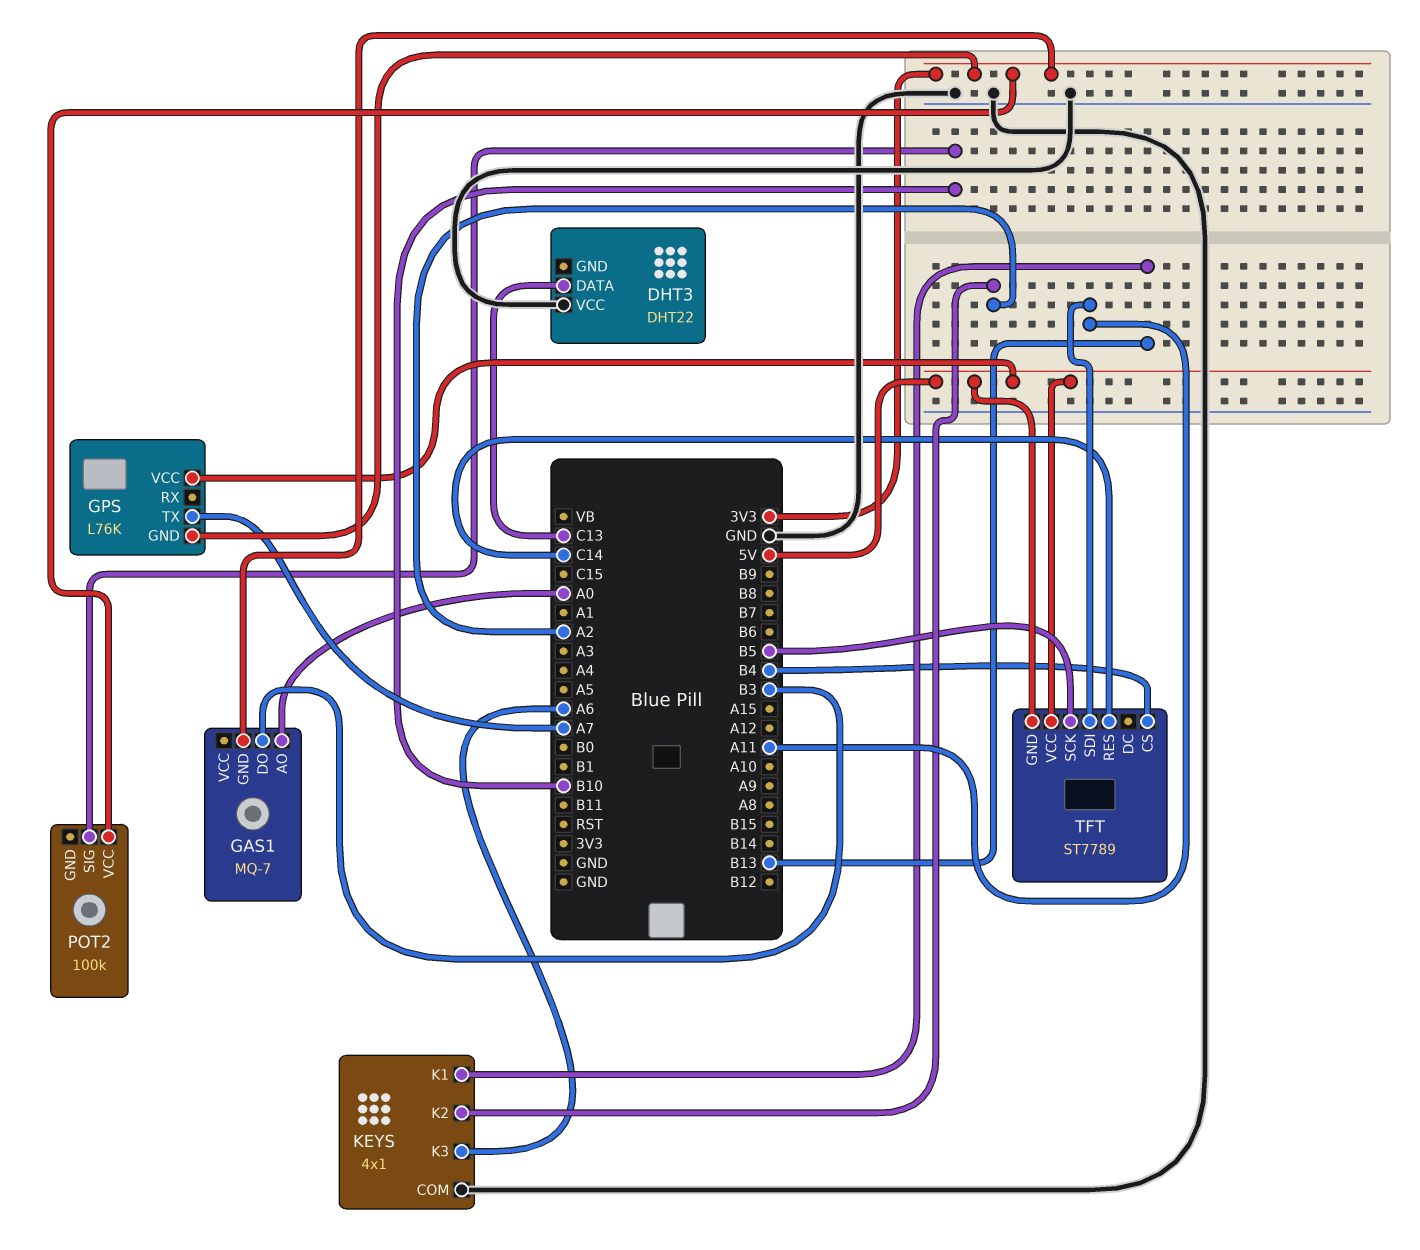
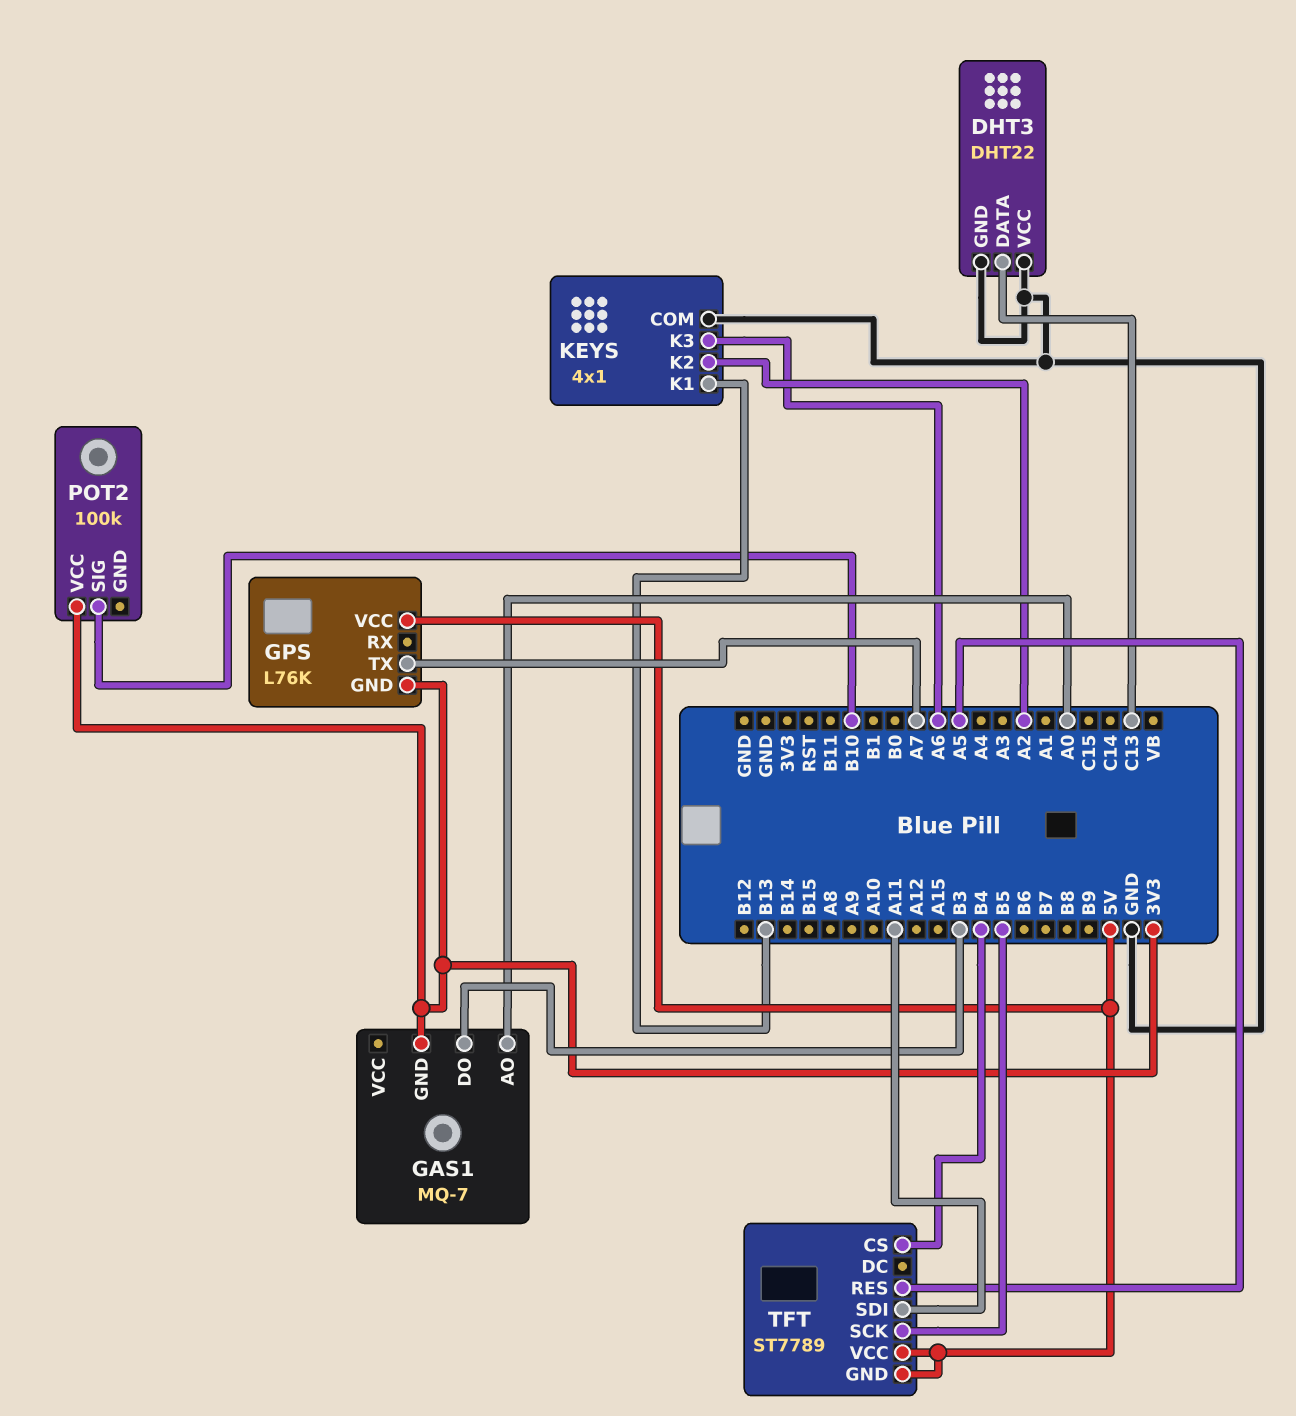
DHT3 pin GND: none -> GND
TFT pin RES: C14 -> A5

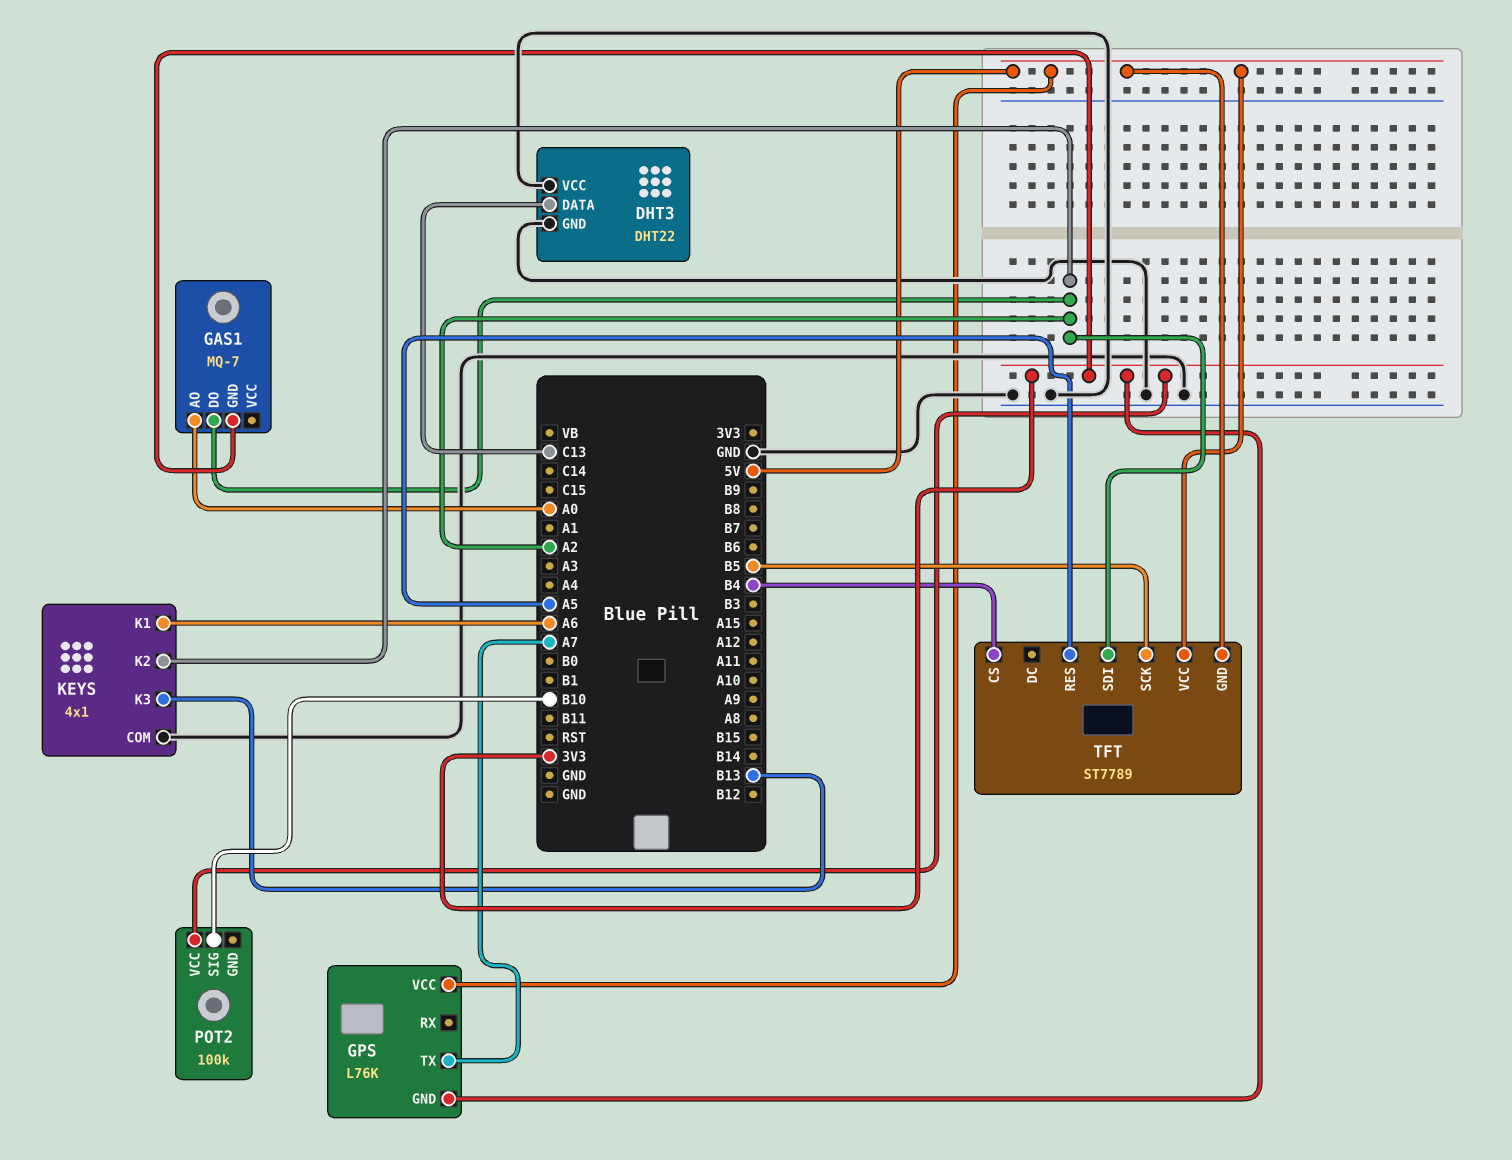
GAS1 pin DO: B3 -> A2
KEYS pin K1: B13 -> A6
KEYS pin K3: A6 -> B13
TFT pin SDI: A11 -> A2

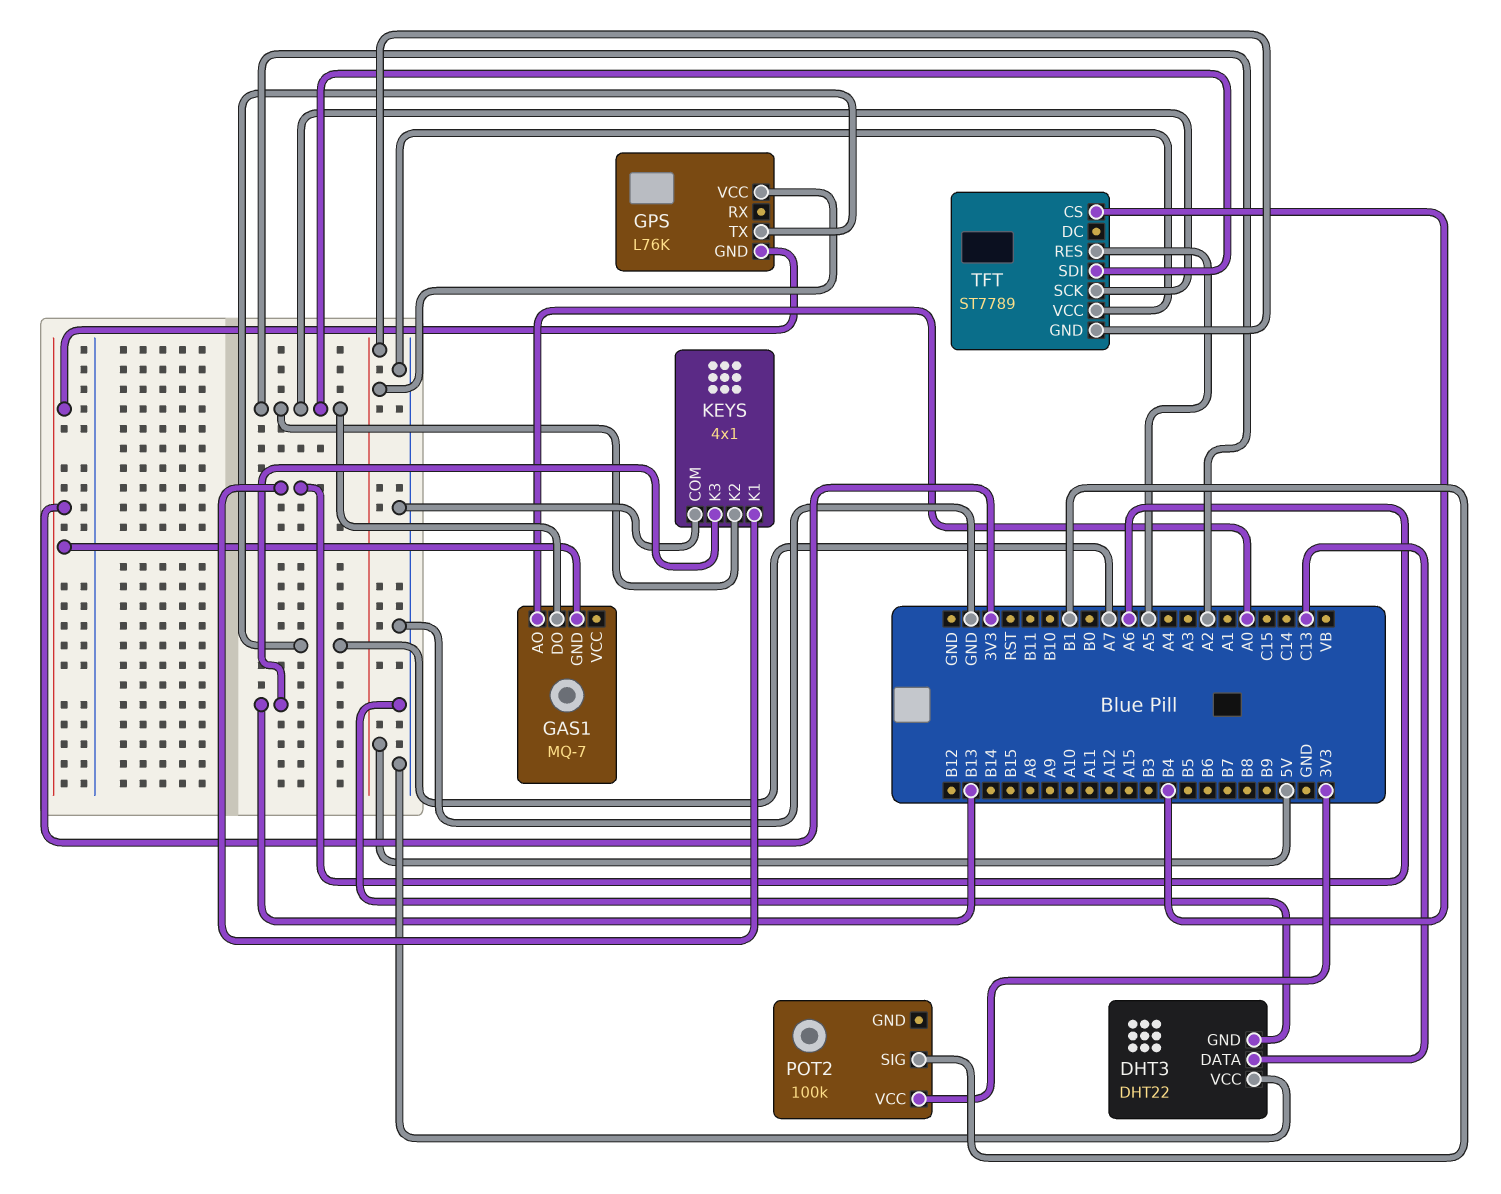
POT2 pin SIG: B10 -> B1
TFT pin SCK: B5 -> A2
TFT pin VCC: 5V -> GND

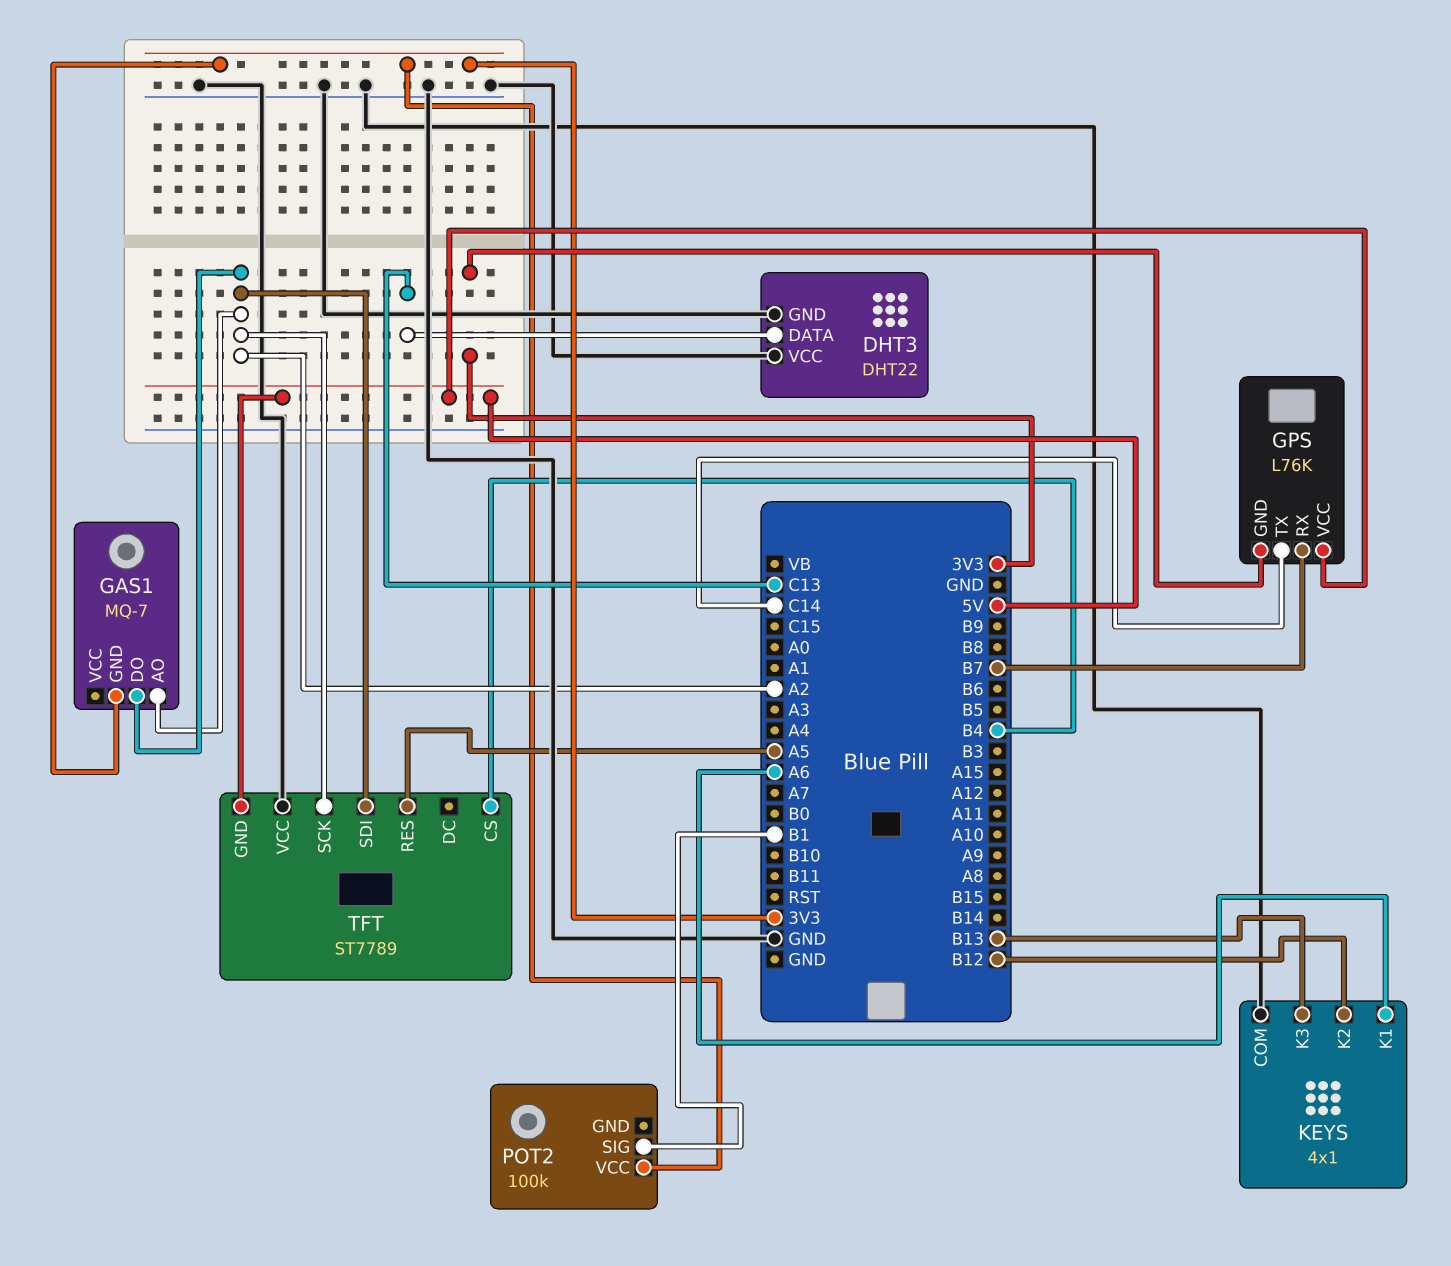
GAS1 pin AO: A0 -> A2
GPS pin RX: none -> B7
GPS pin TX: A7 -> C14
KEYS pin K2: A2 -> B12

